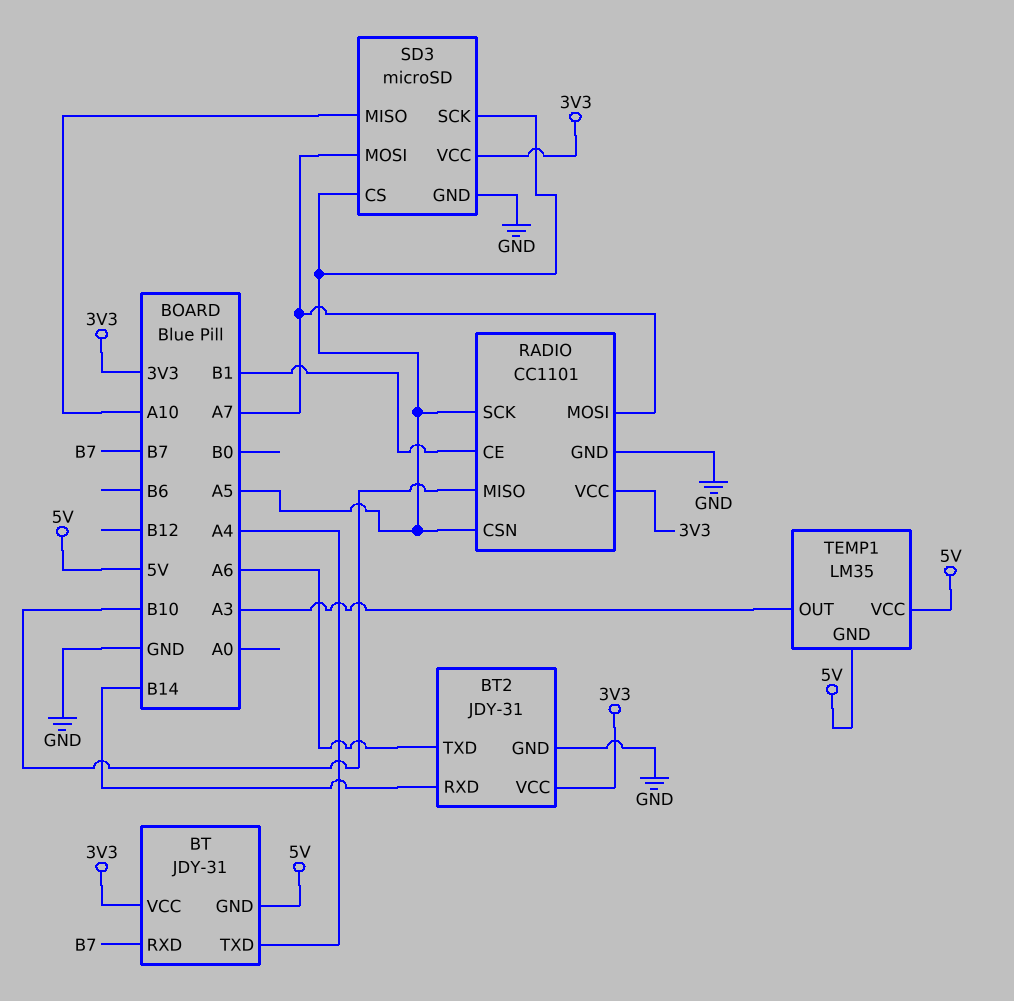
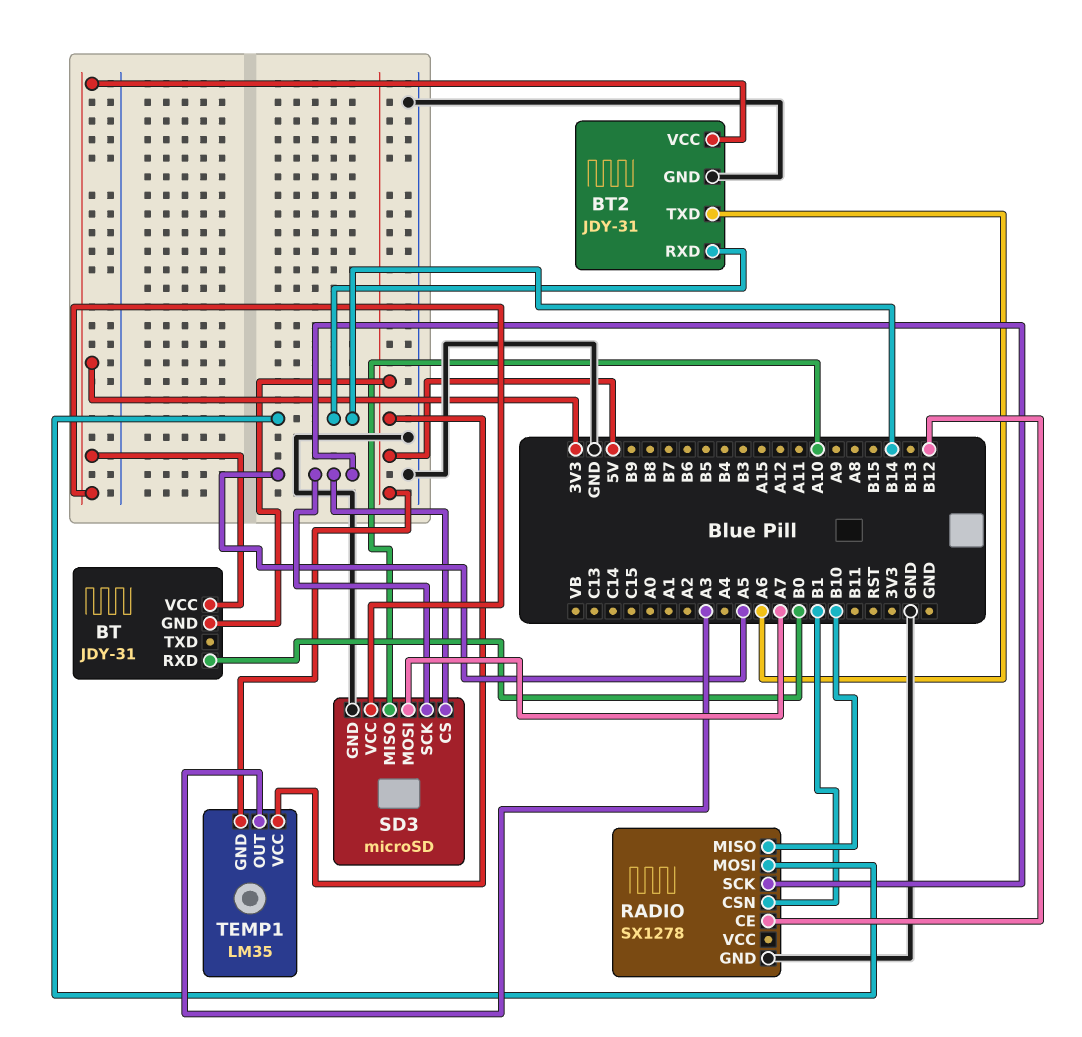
BT pin RXD: B7 -> B0
BT pin TXD: A4 -> none
RADIO: CC1101 -> SX1278
RADIO pin CE: B1 -> B12
RADIO pin CSN: A5 -> B1
RADIO pin MOSI: A7 -> B14
RADIO pin VCC: 3V3 -> none

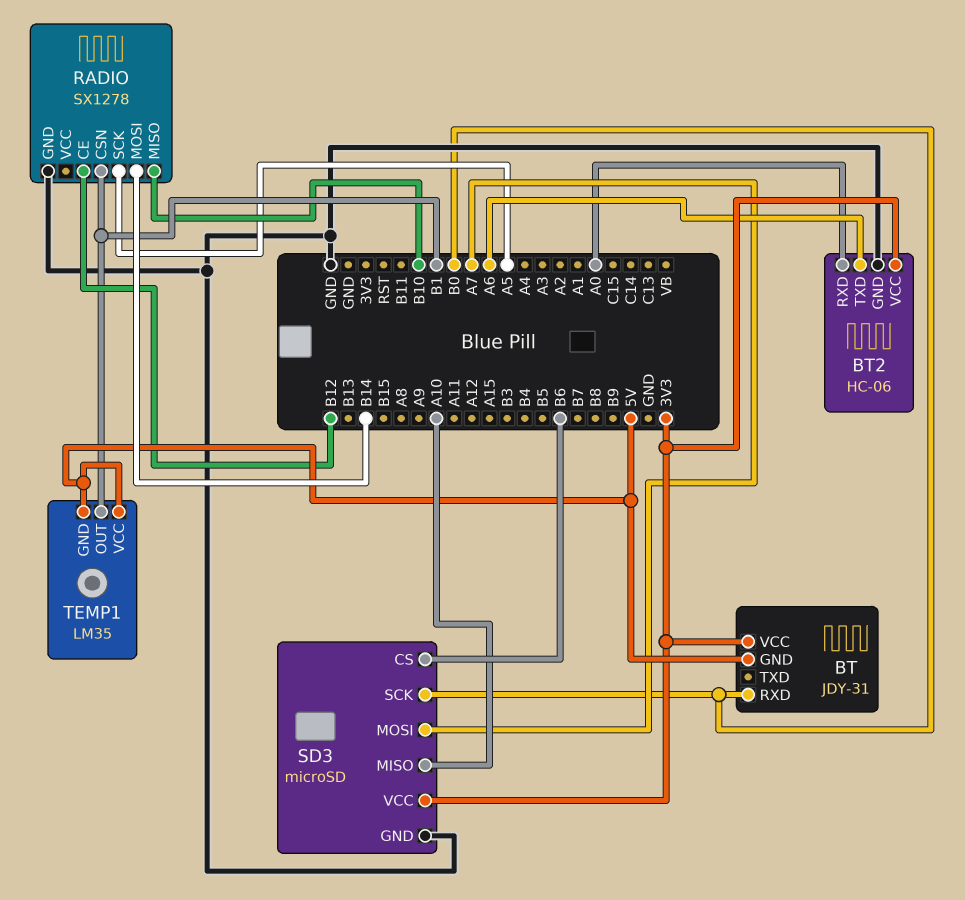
BT2: JDY-31 -> HC-06
BT2 pin RXD: B14 -> A0
SD3 pin CS: A5 -> B6
SD3 pin SCK: A5 -> B0
TEMP1 pin OUT: A3 -> B1

